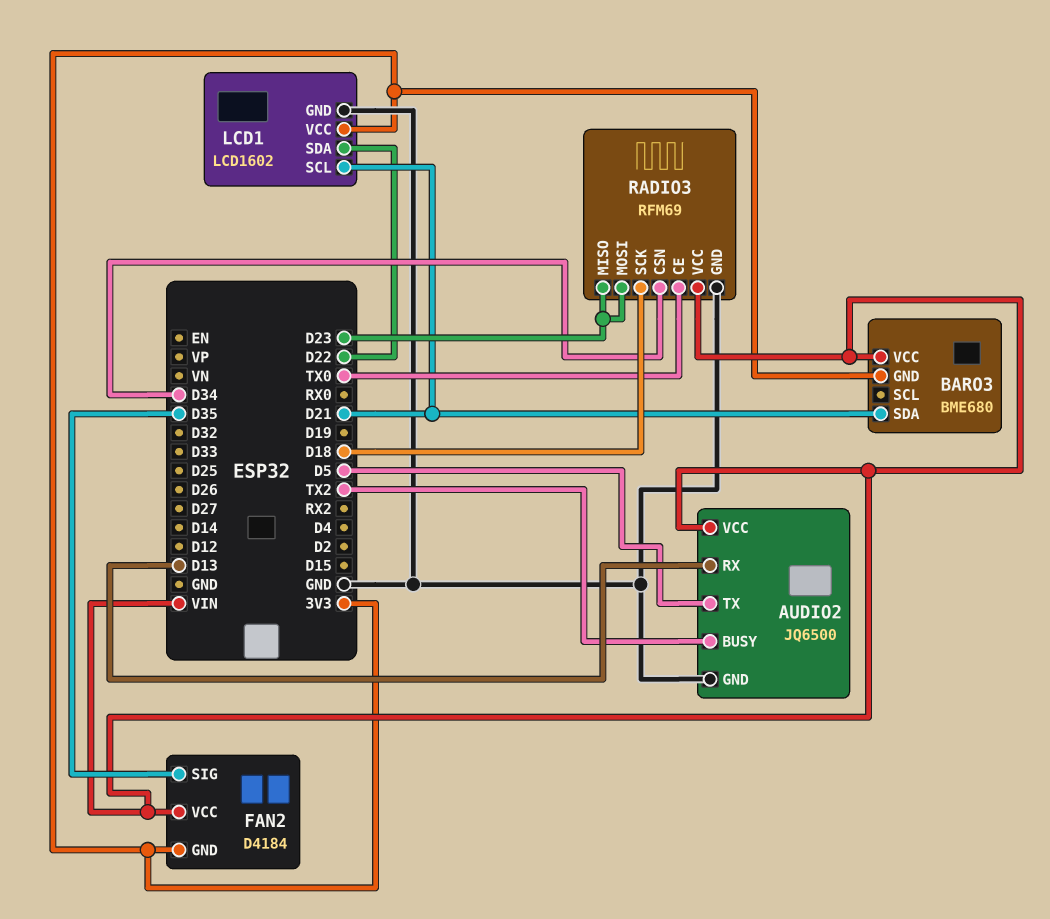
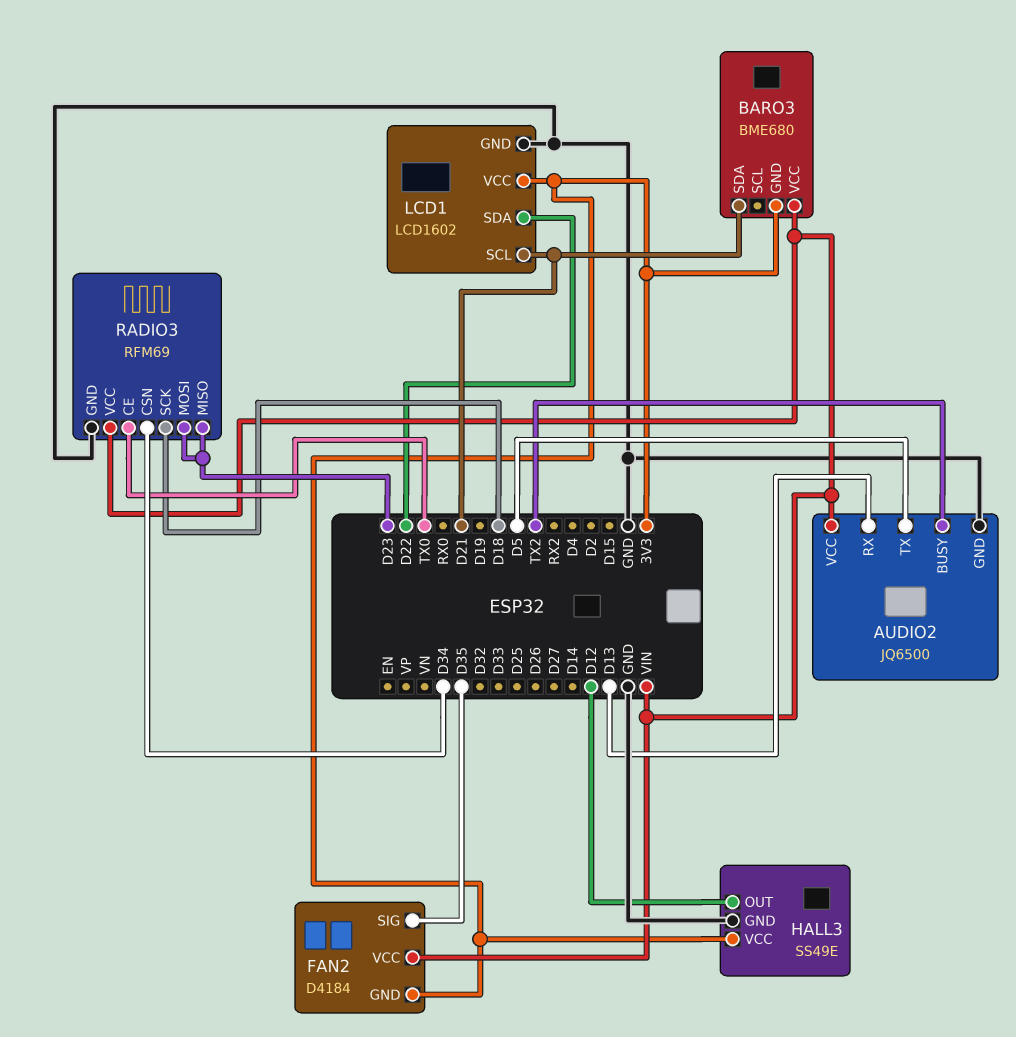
HALL3: none -> SS49E
HALL3 pin GND: none -> GND
HALL3 pin OUT: none -> D12
HALL3 pin VCC: none -> 3V3

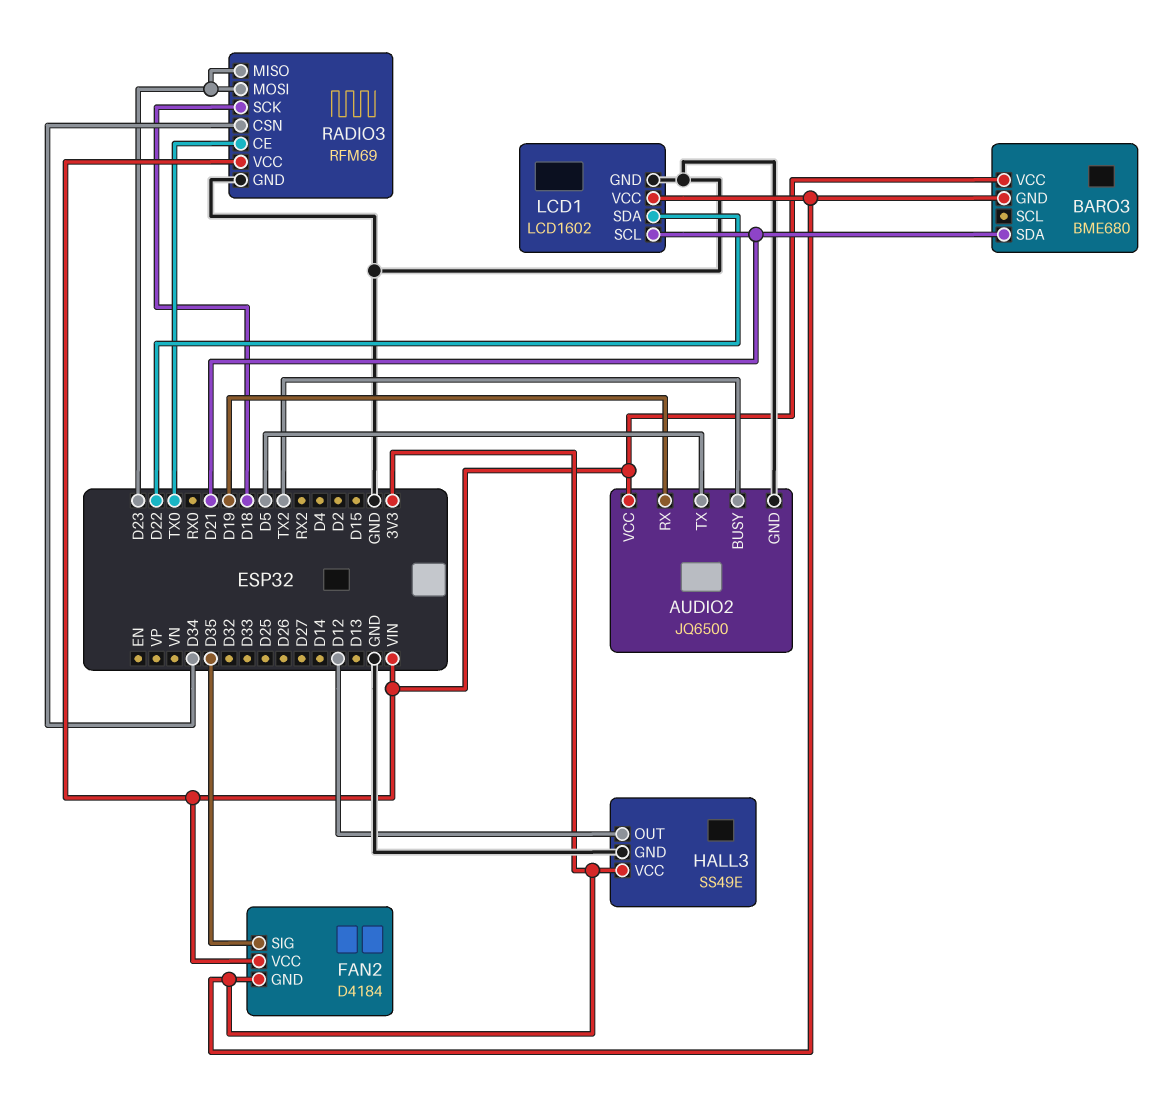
AUDIO2 pin RX: D13 -> D19

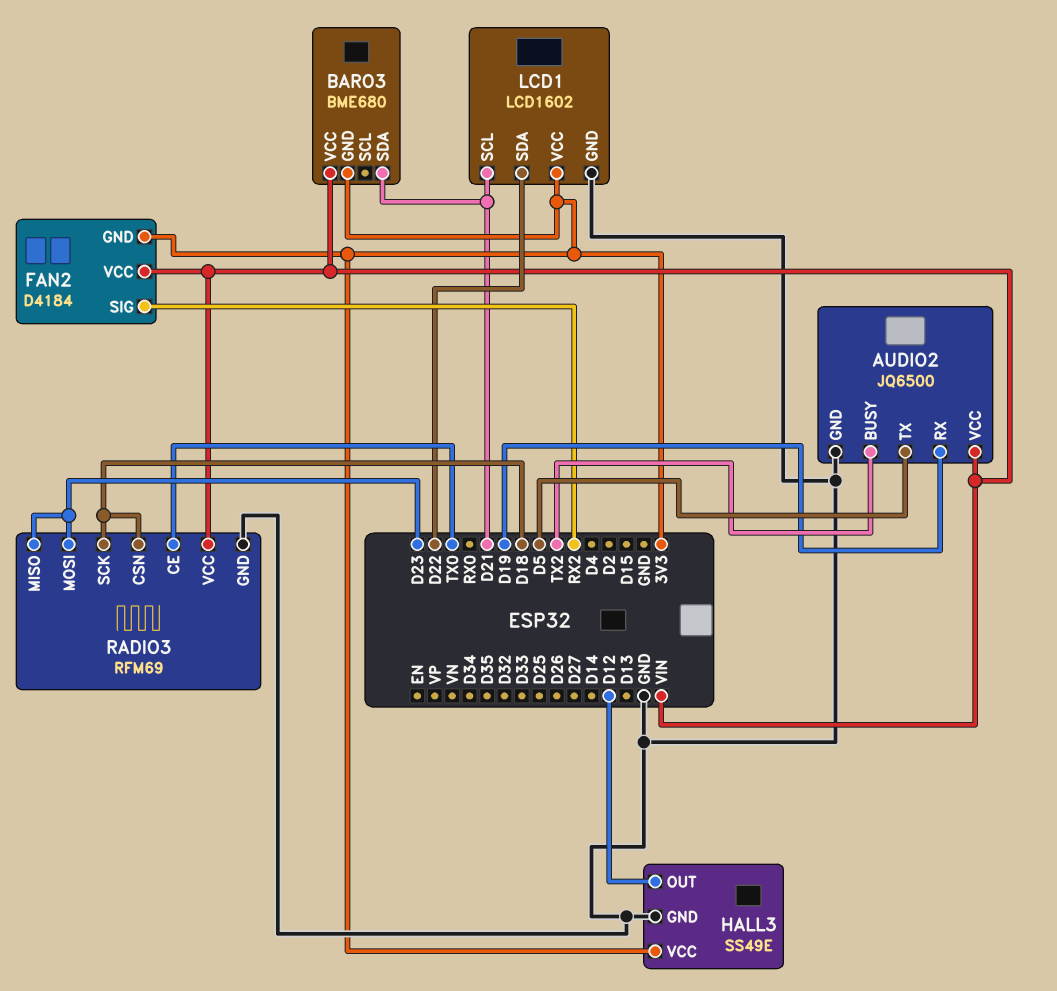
FAN2 pin SIG: D35 -> RX2
RADIO3 pin CSN: D34 -> D18

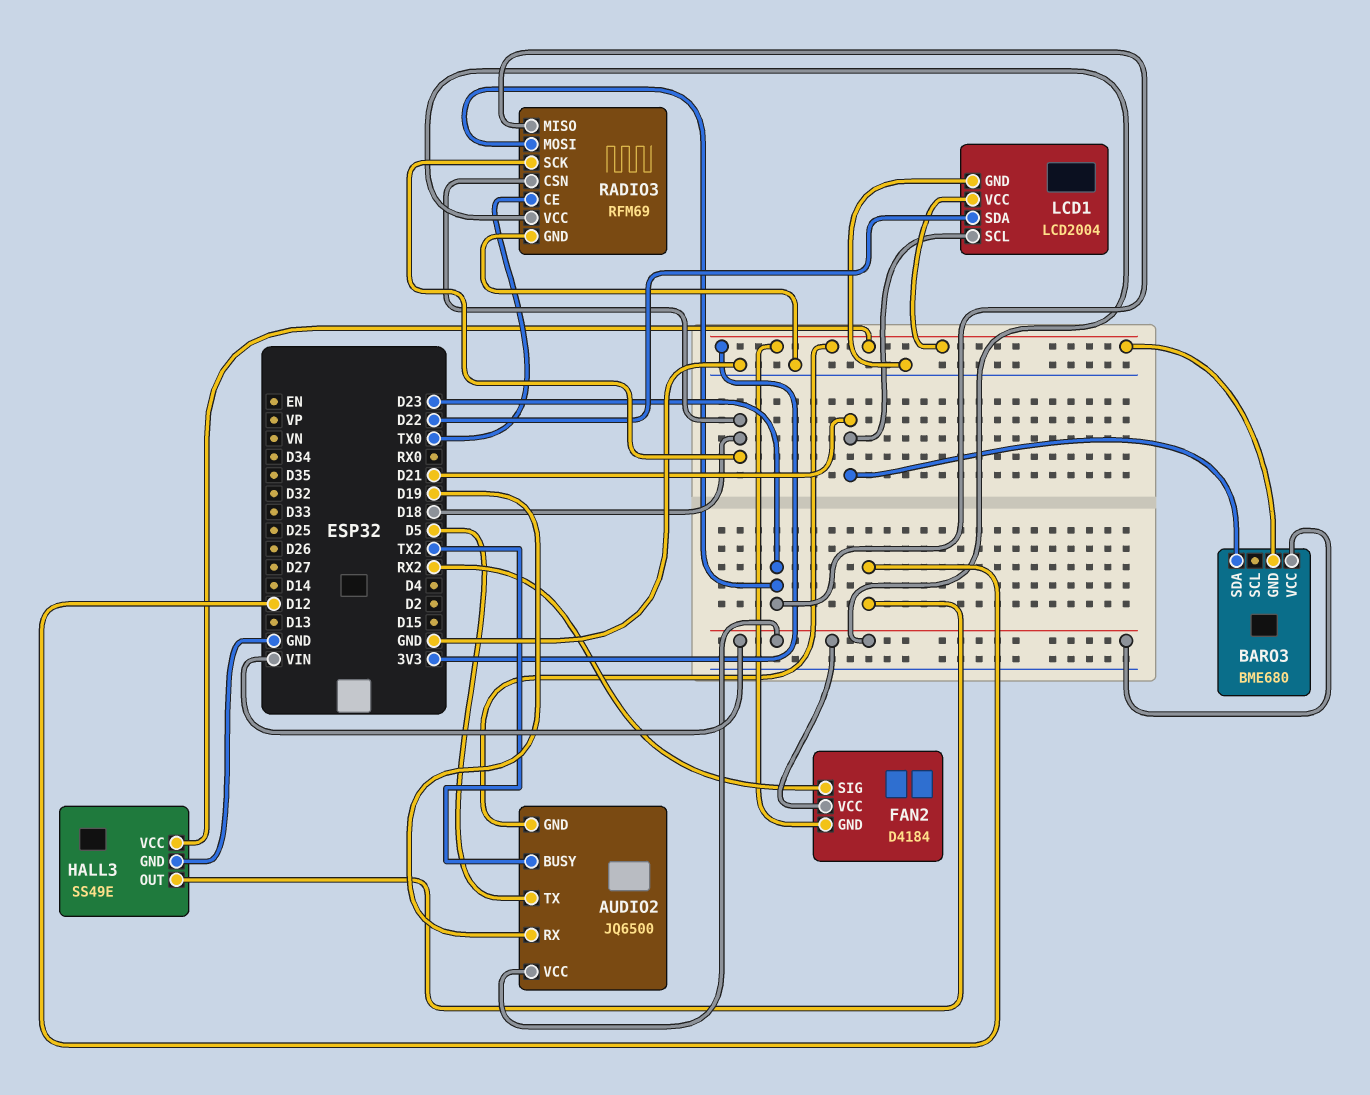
AUDIO2 pin GND: GND -> 3V3
LCD1: LCD1602 -> LCD2004

